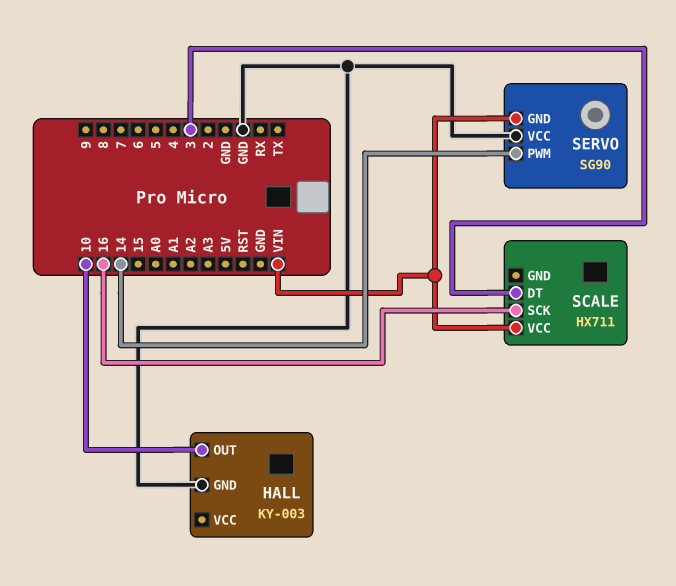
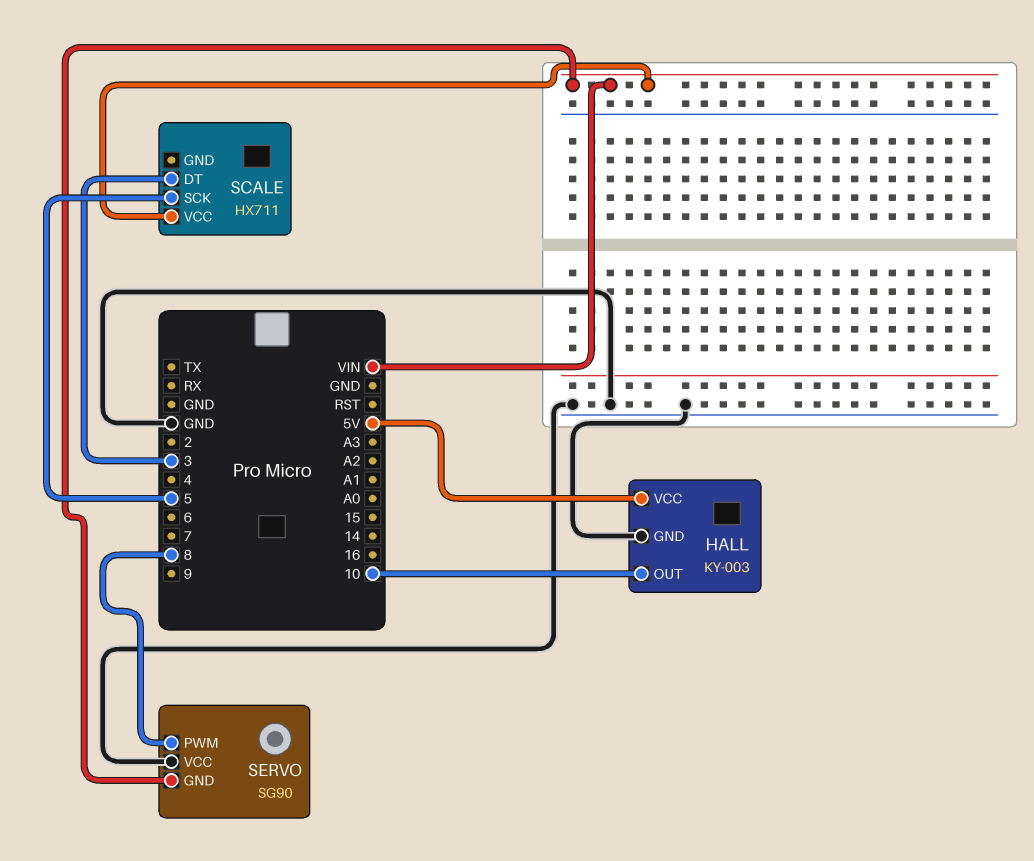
HALL pin VCC: none -> 5V
SCALE pin SCK: 16 -> 5
SERVO pin PWM: 14 -> 8

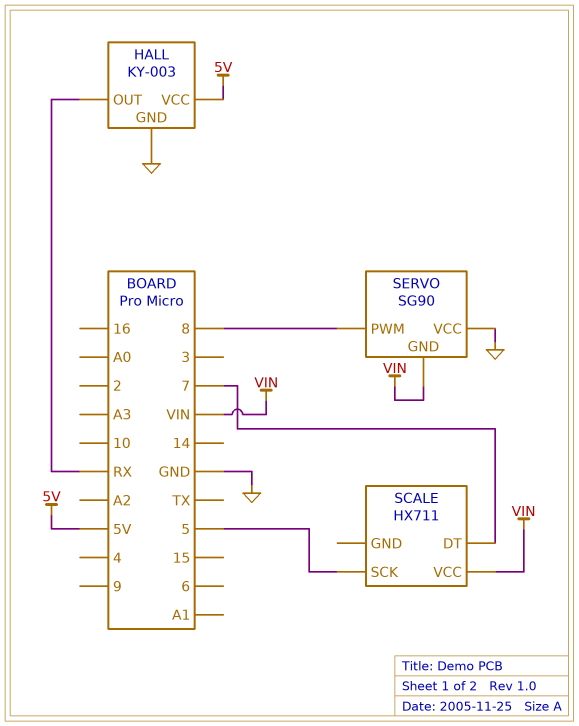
HALL pin OUT: 10 -> RX
SCALE pin DT: 3 -> 7

